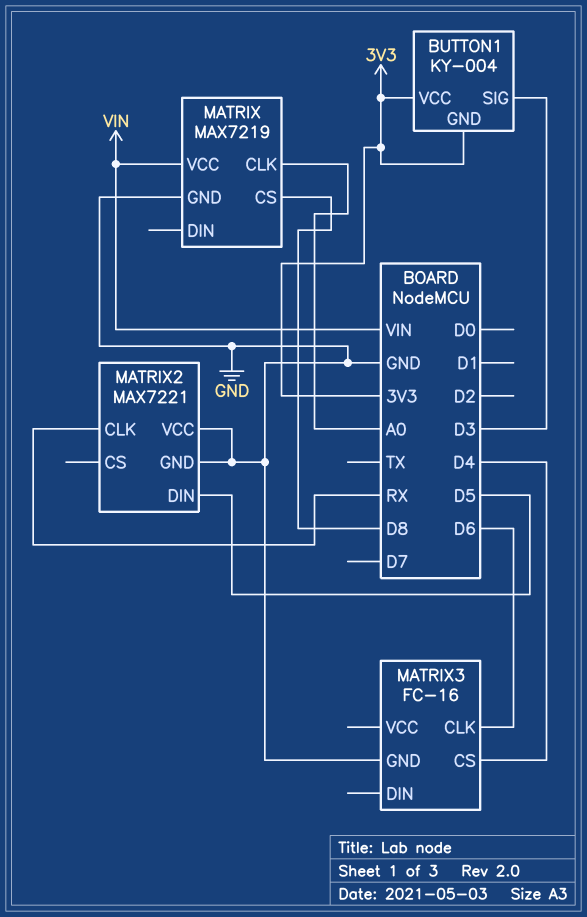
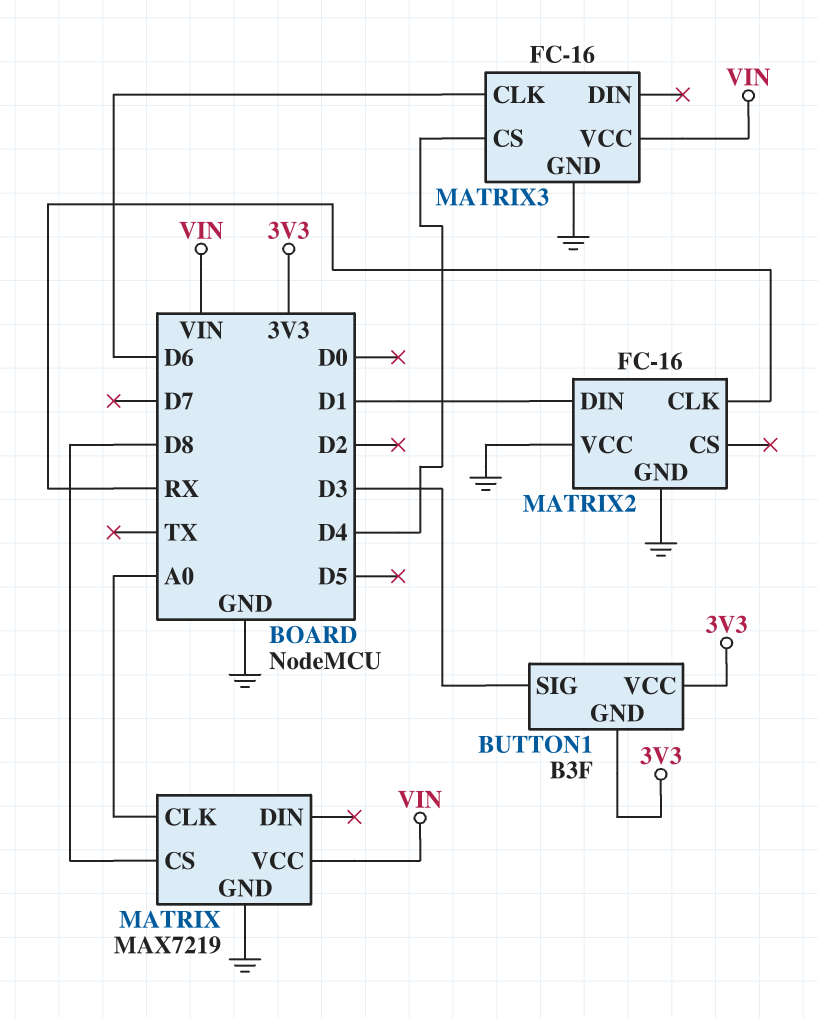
BUTTON1: KY-004 -> B3F
MATRIX2: MAX7221 -> FC-16
MATRIX2 pin DIN: D5 -> D1
MATRIX3 pin VCC: none -> VIN

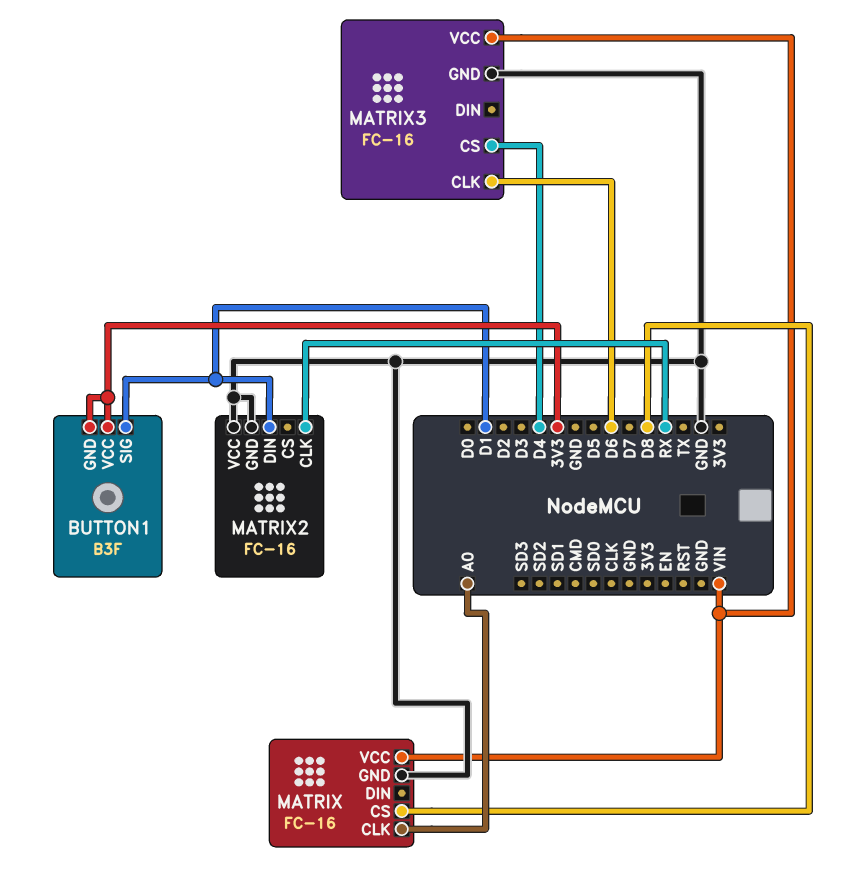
BUTTON1 pin SIG: D3 -> D1
MATRIX: MAX7219 -> FC-16

